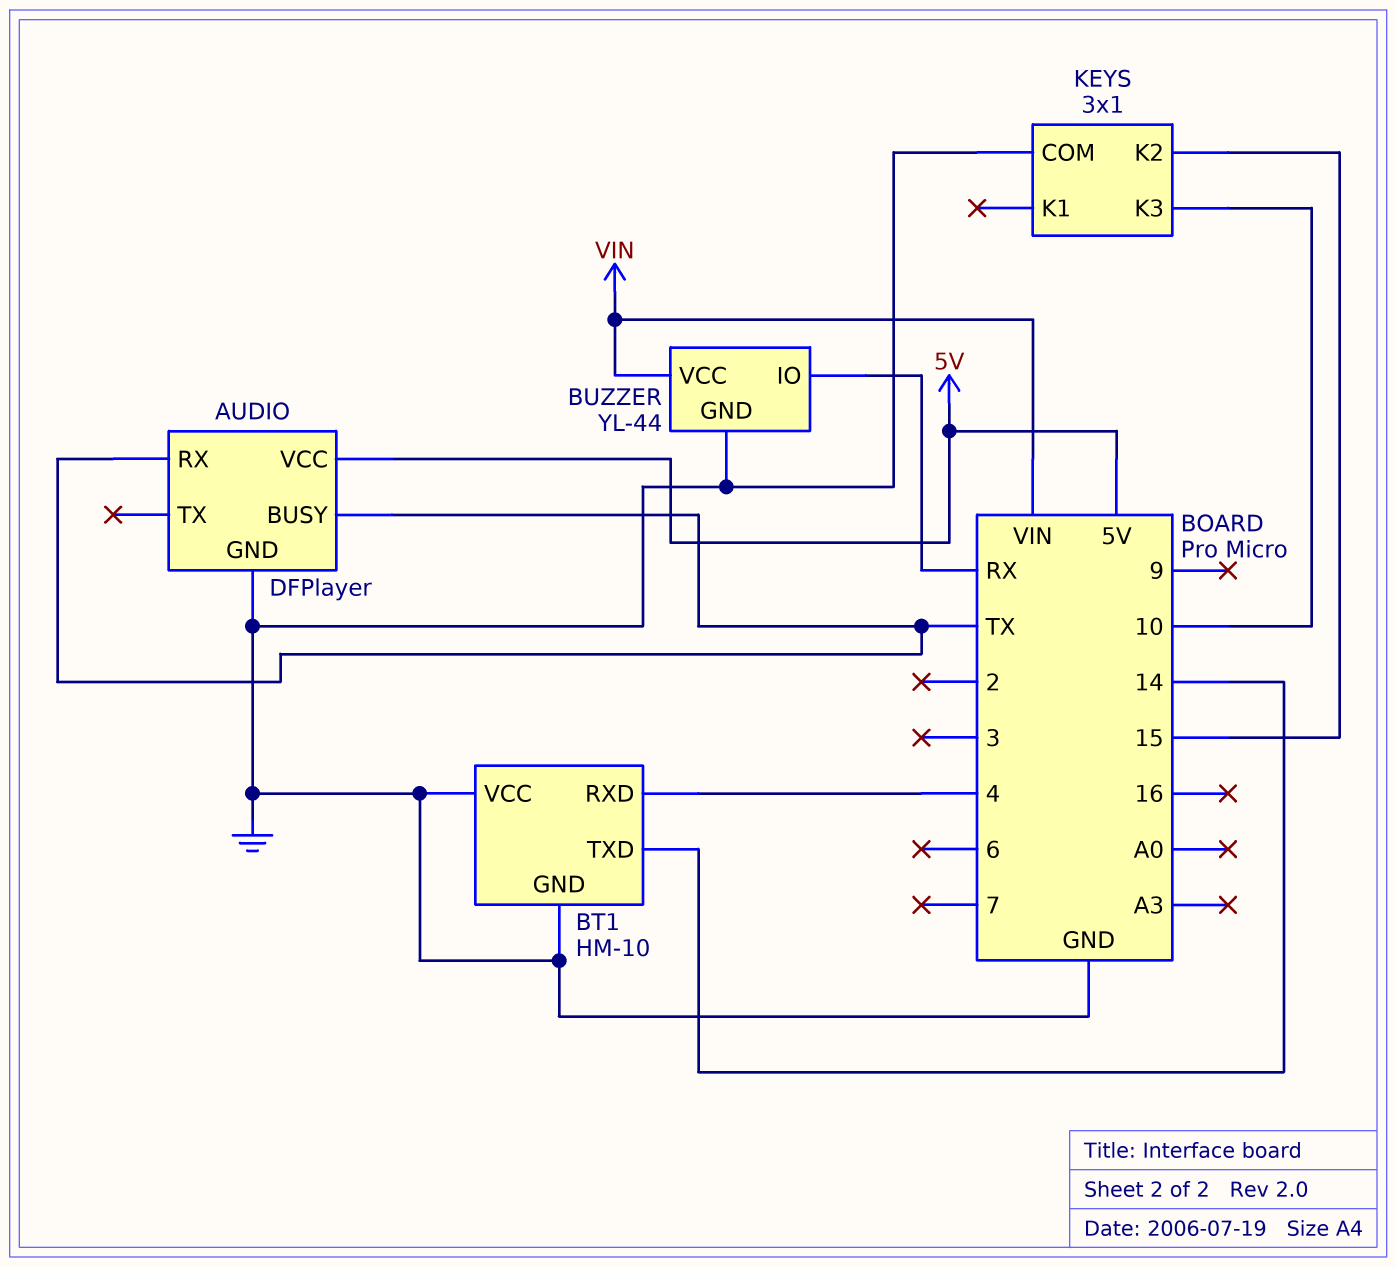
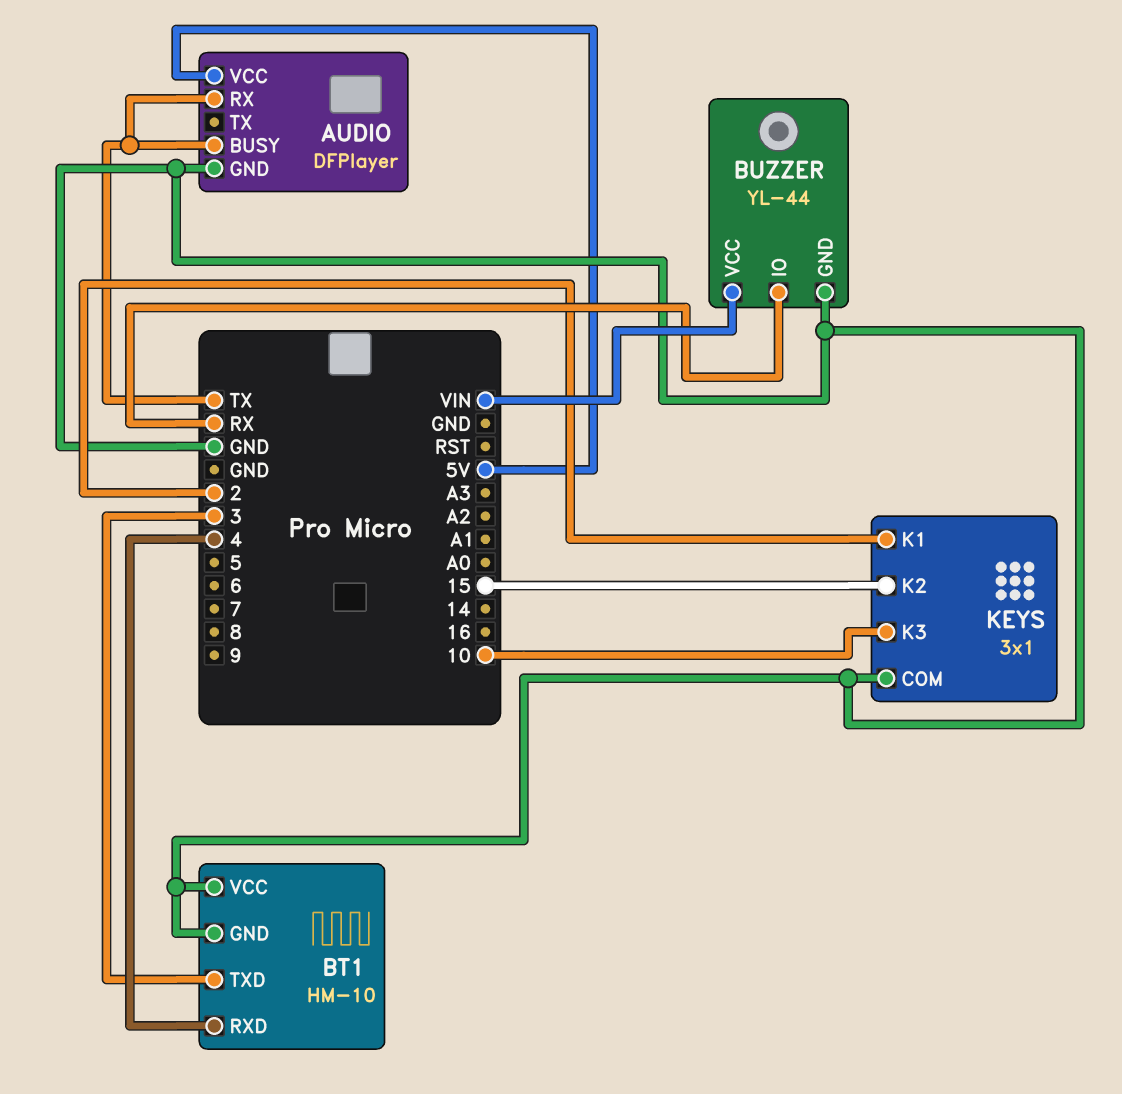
BT1 pin TXD: 14 -> 3
KEYS pin K1: none -> 2

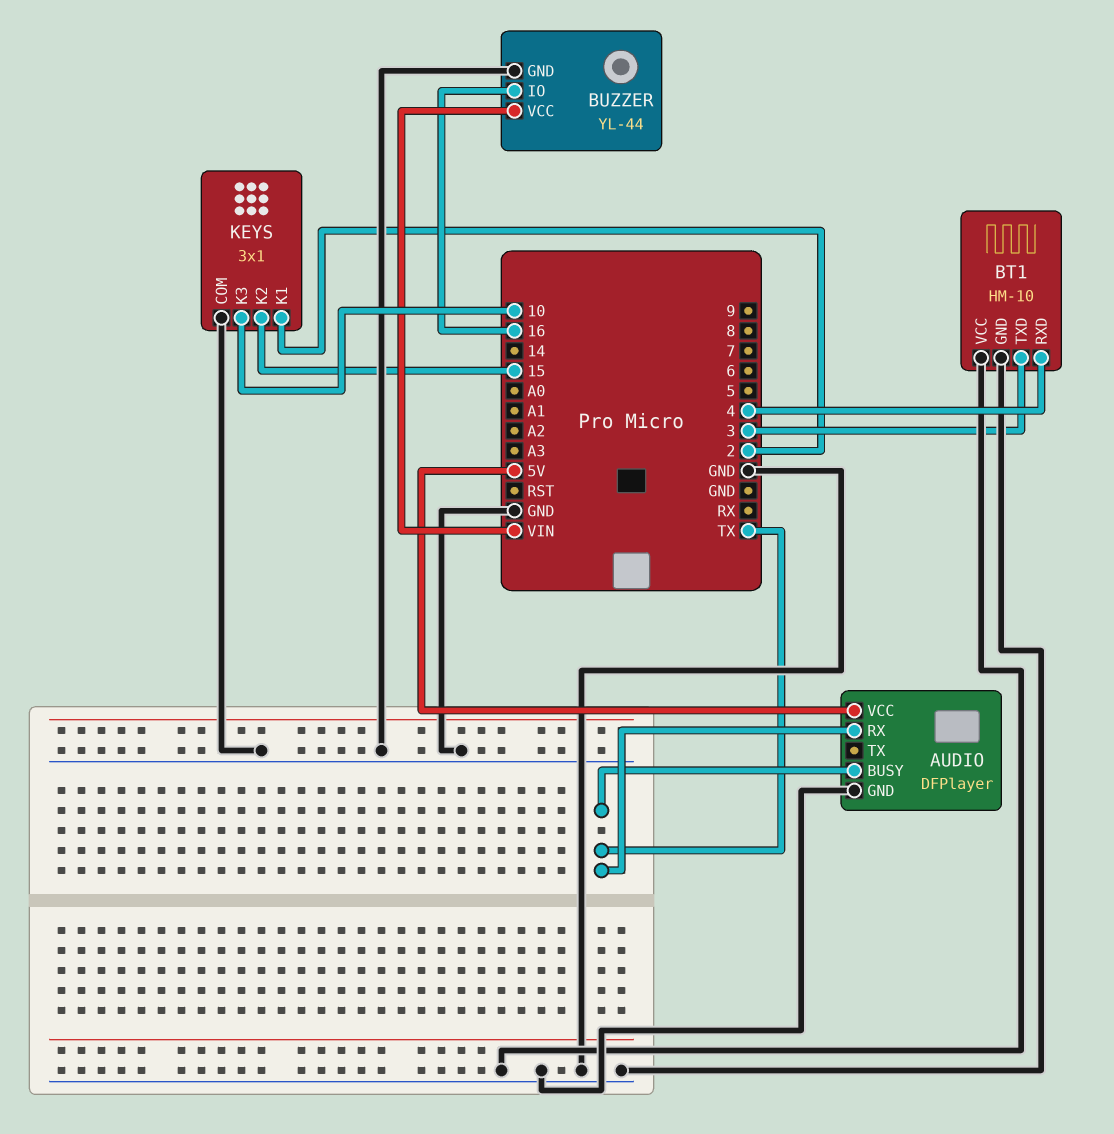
BUZZER pin IO: RX -> 16

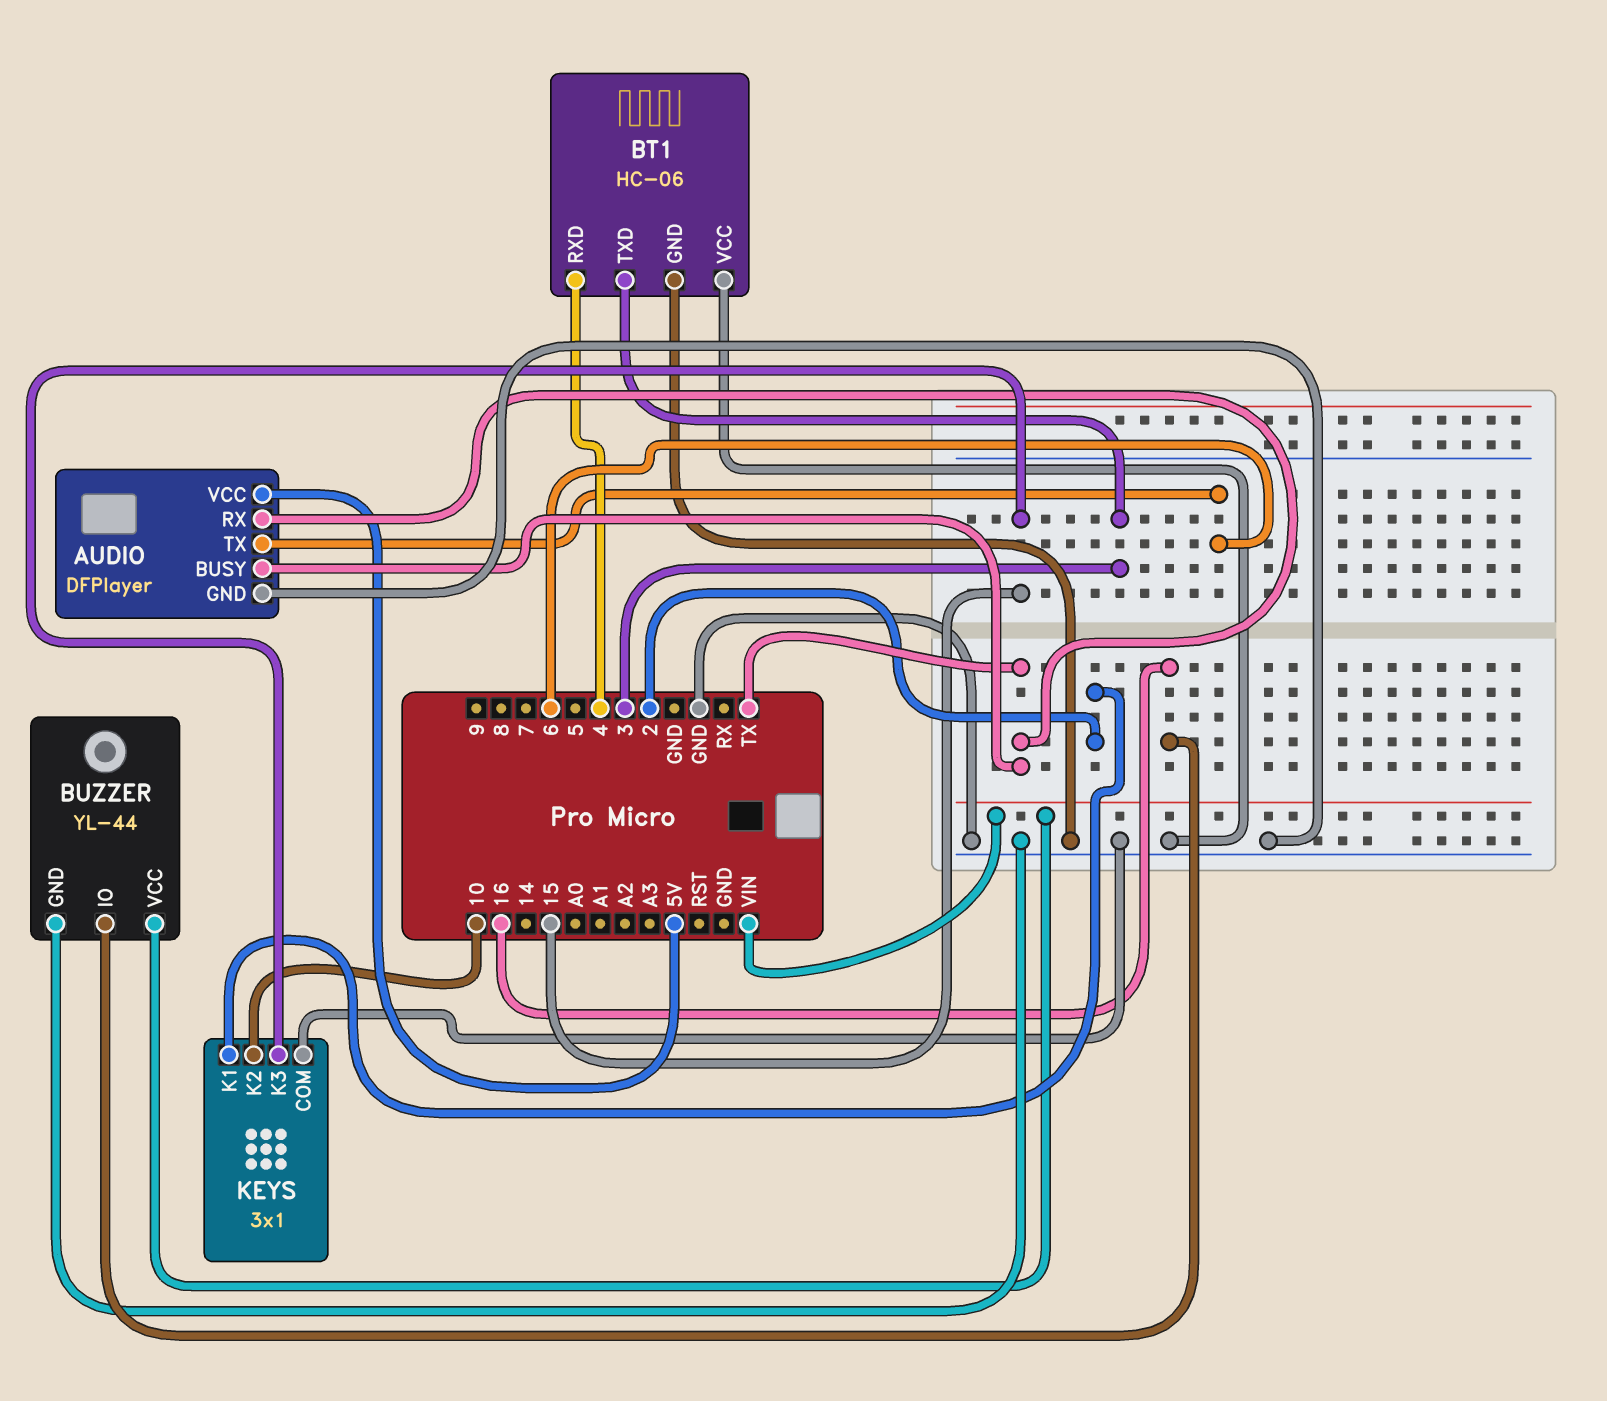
AUDIO pin TX: none -> 6
BT1: HM-10 -> HC-06
KEYS pin K2: 15 -> 10
KEYS pin K3: 10 -> 15

